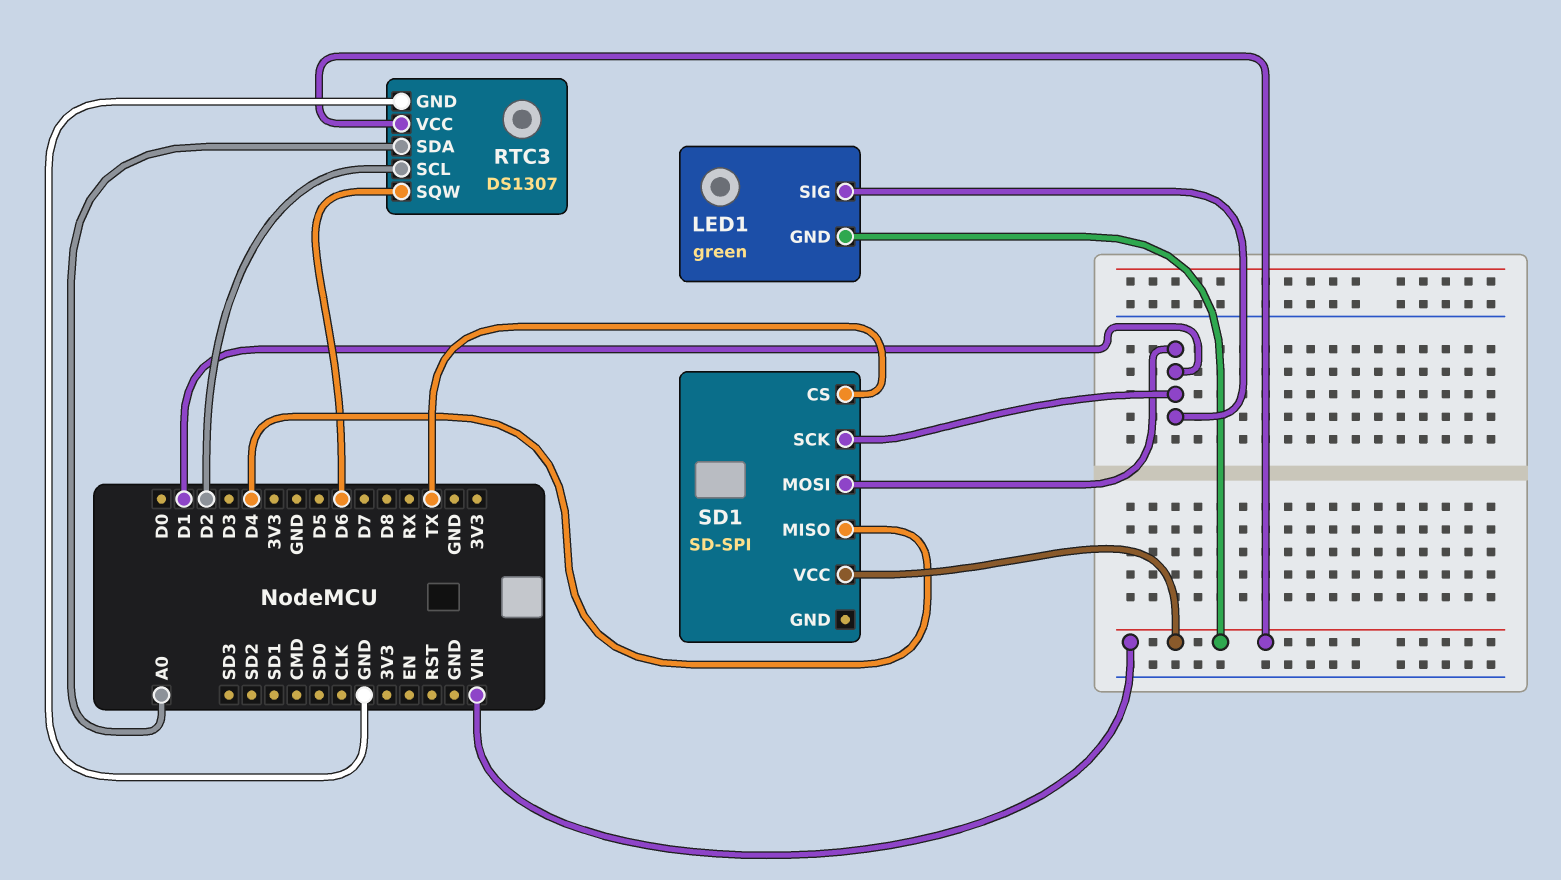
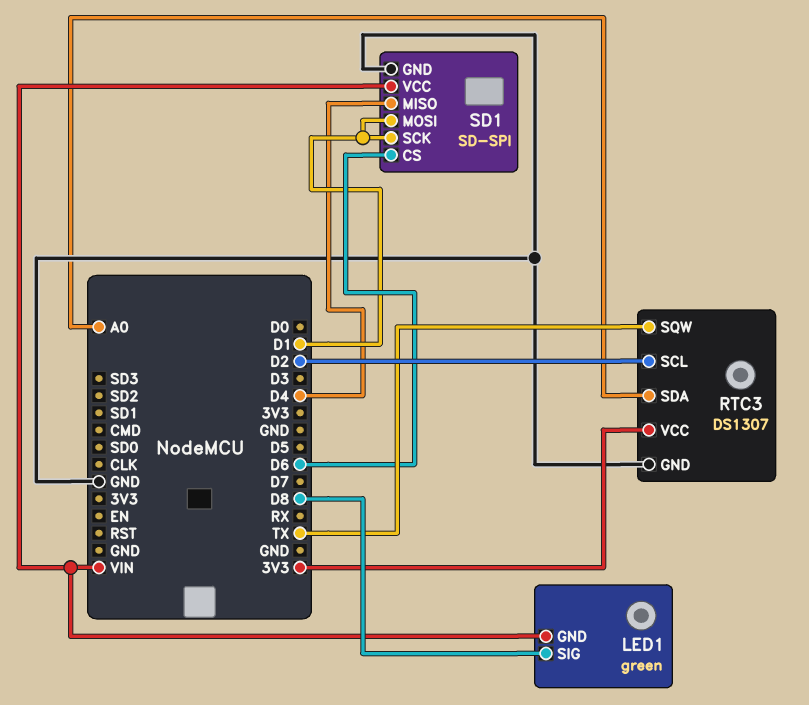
LED1 pin SIG: D1 -> D8
RTC3 pin SQW: D6 -> TX
RTC3 pin VCC: VIN -> 3V3
SD1 pin CS: TX -> D6
SD1 pin GND: none -> GND

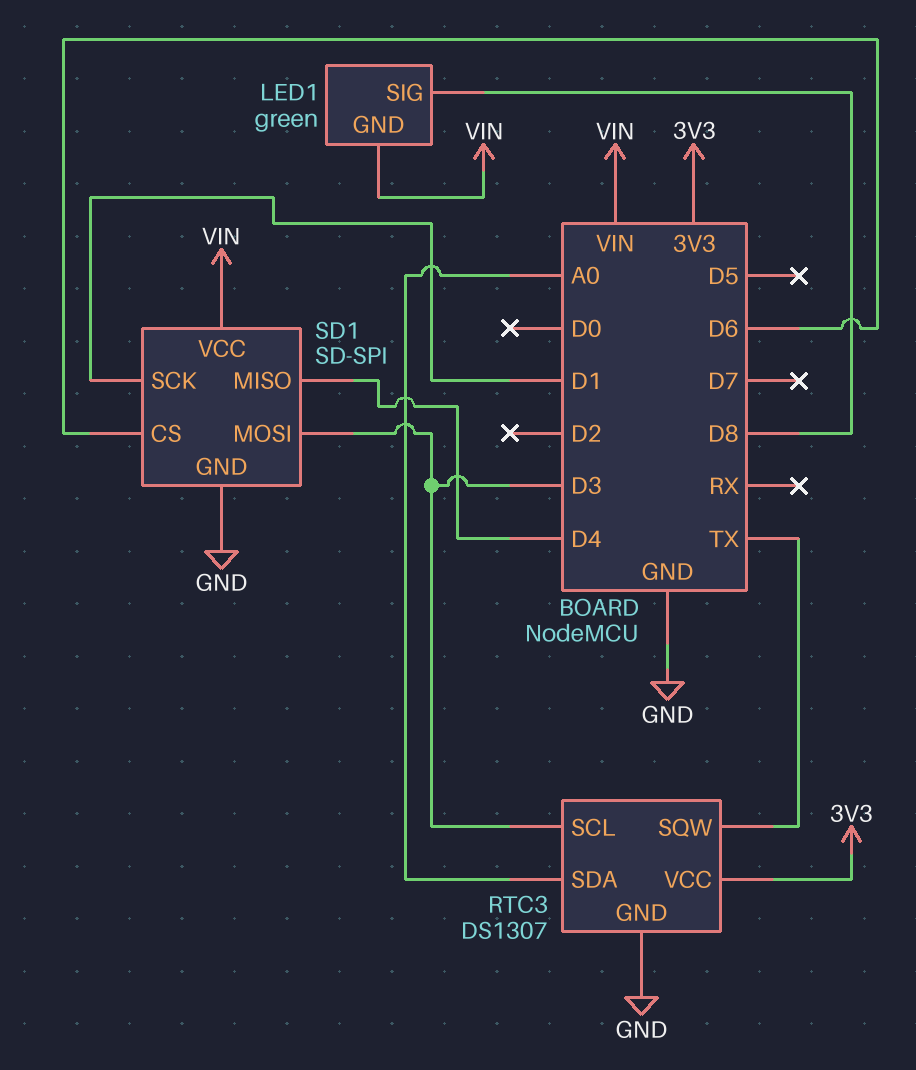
RTC3 pin SCL: D2 -> D3
SD1 pin MOSI: D1 -> D3

